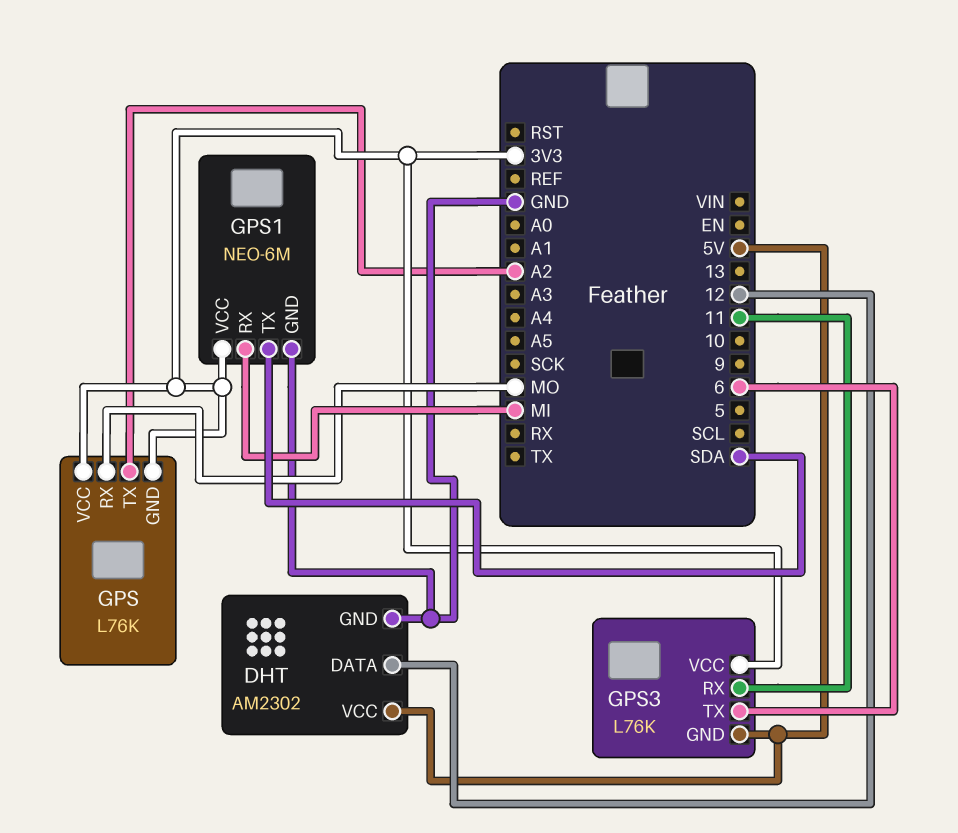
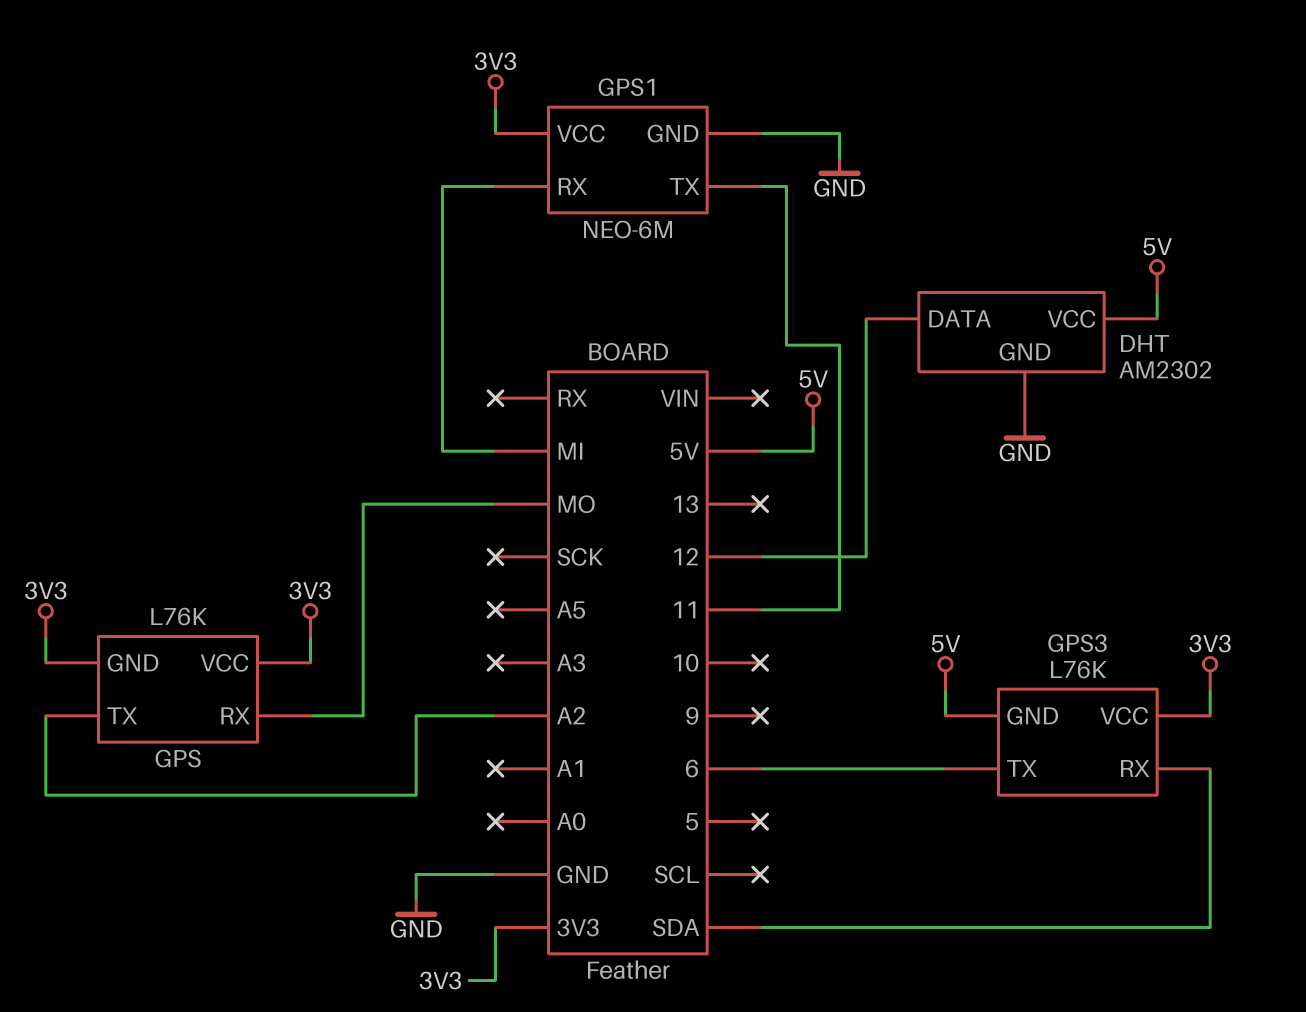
GPS1 pin TX: SDA -> 11
GPS3 pin RX: 11 -> SDA

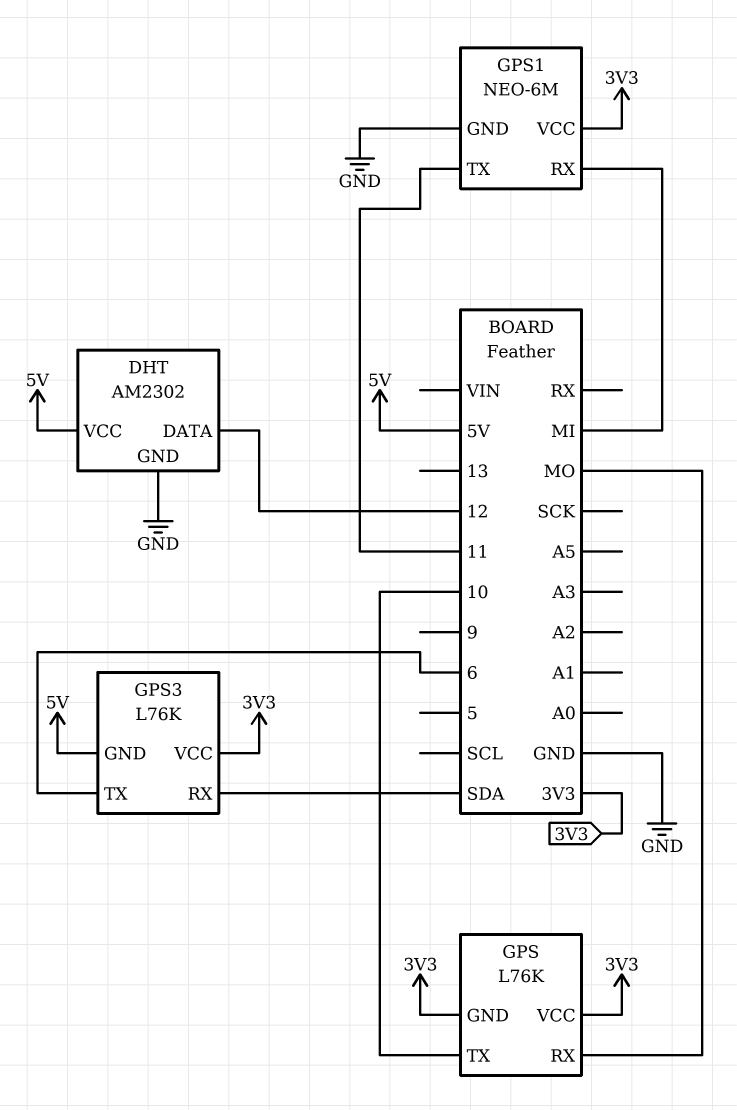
GPS pin TX: A2 -> 10

